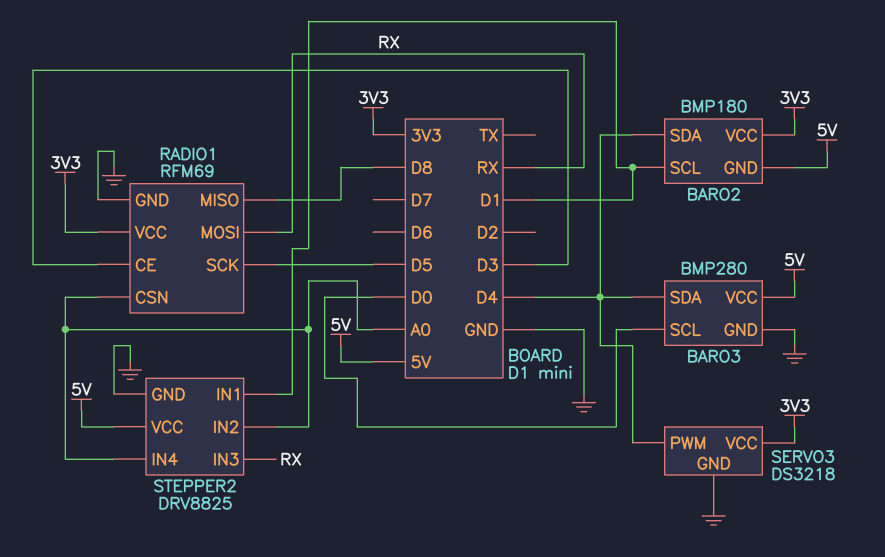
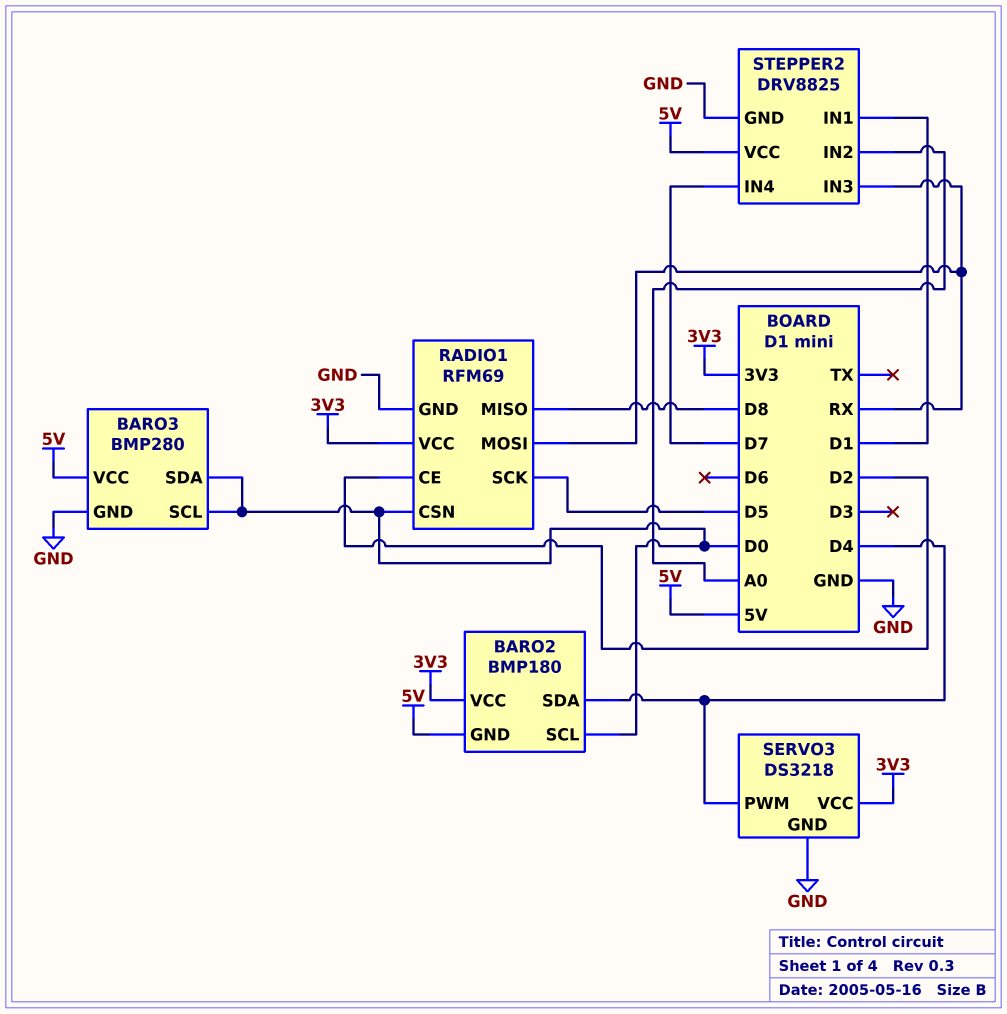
BARO2 pin SCL: D1 -> D0
BARO3 pin SDA: D4 -> D0
RADIO1 pin CE: D3 -> D2
RADIO1 pin CSN: A0 -> D0
STEPPER2 pin IN4: A0 -> D7

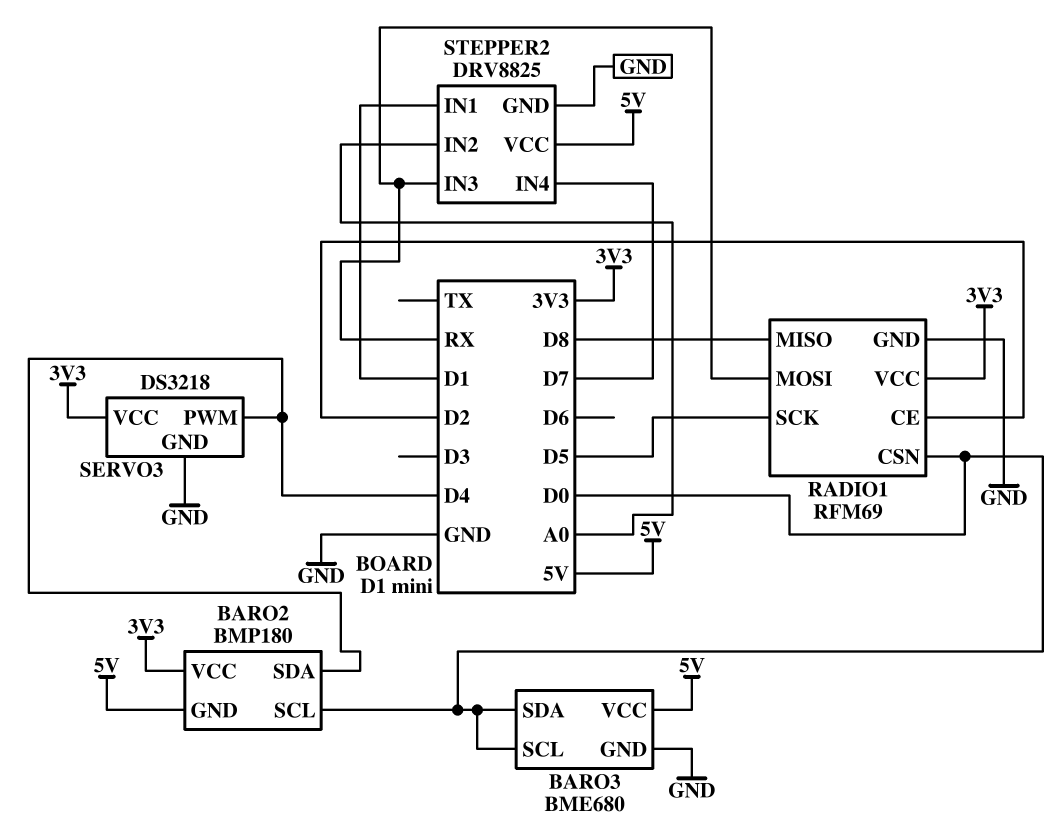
BARO3: BMP280 -> BME680

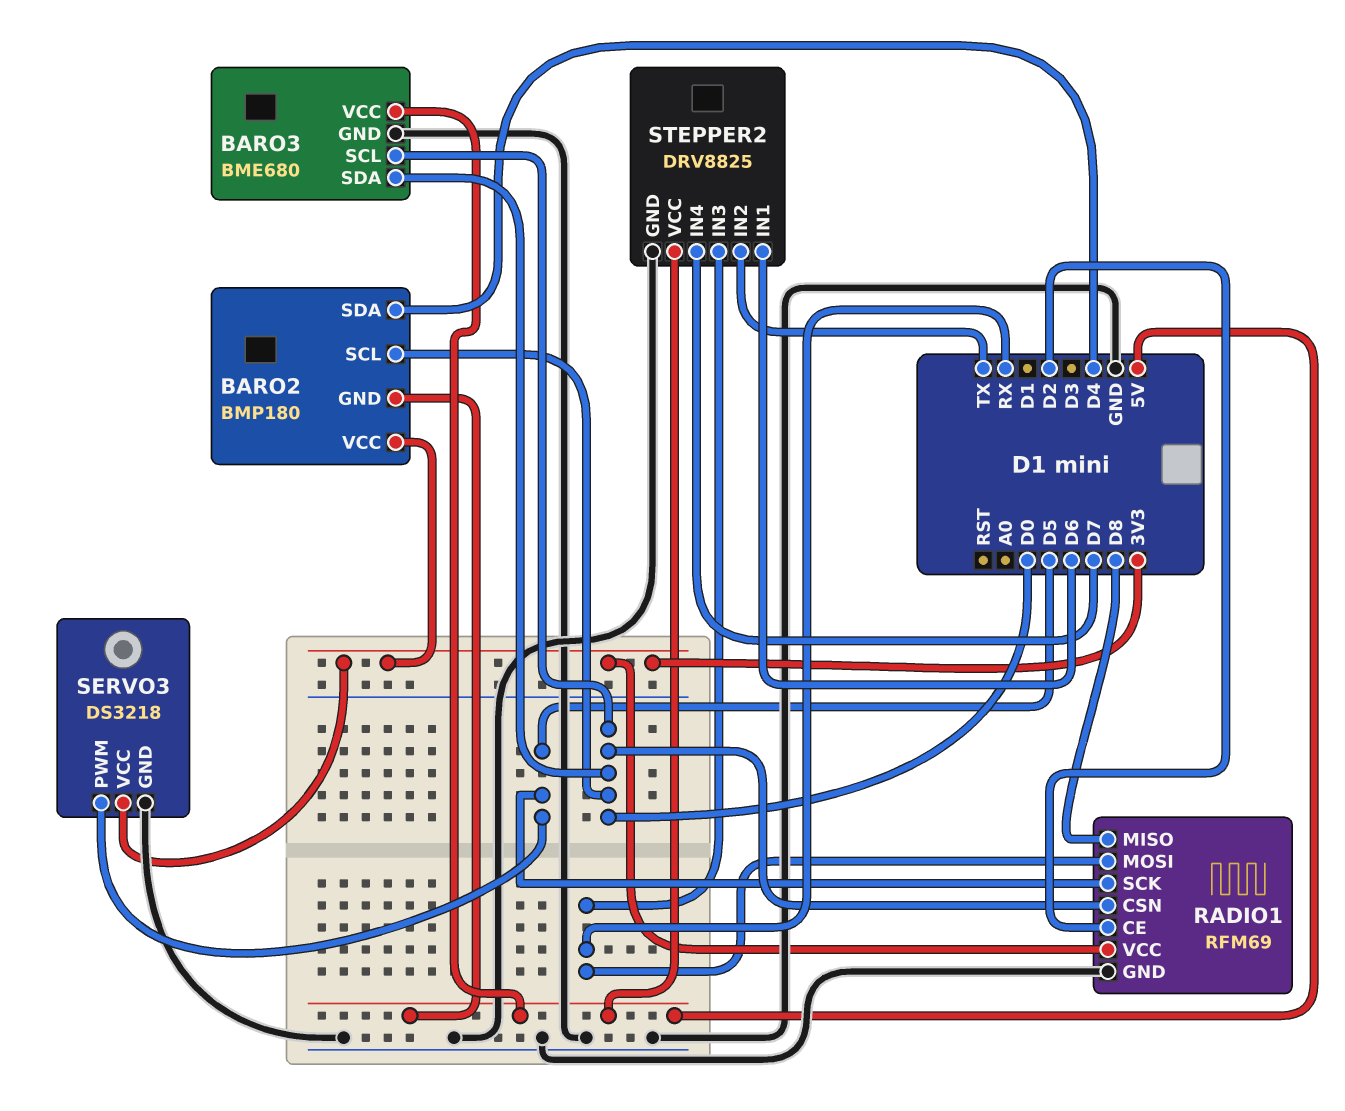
SERVO3 pin PWM: D4 -> D5
STEPPER2 pin IN1: D1 -> D6
STEPPER2 pin IN2: A0 -> TX

